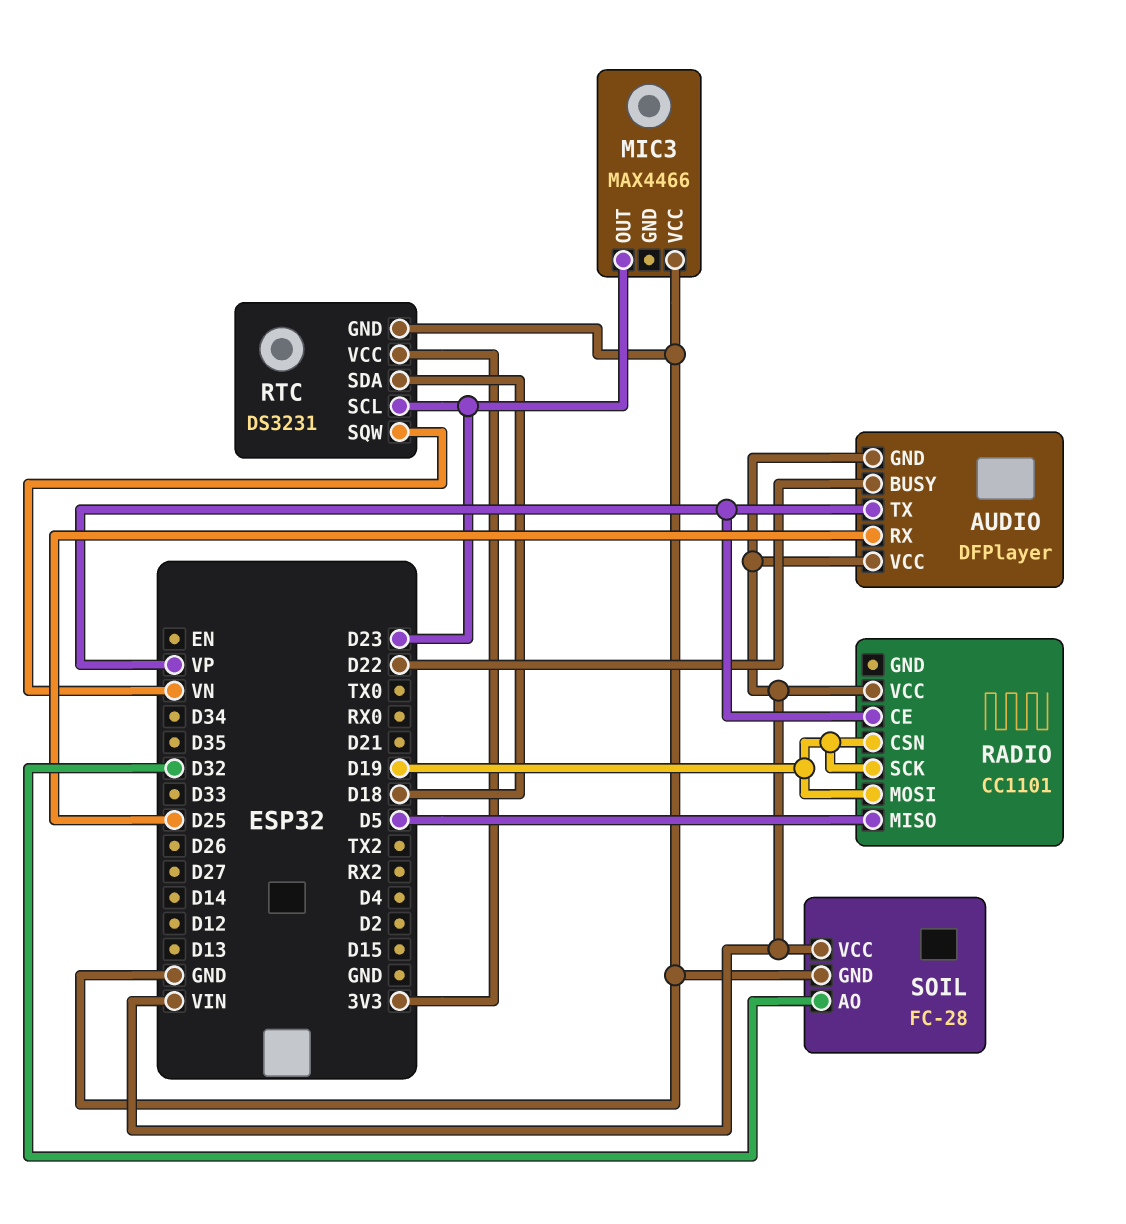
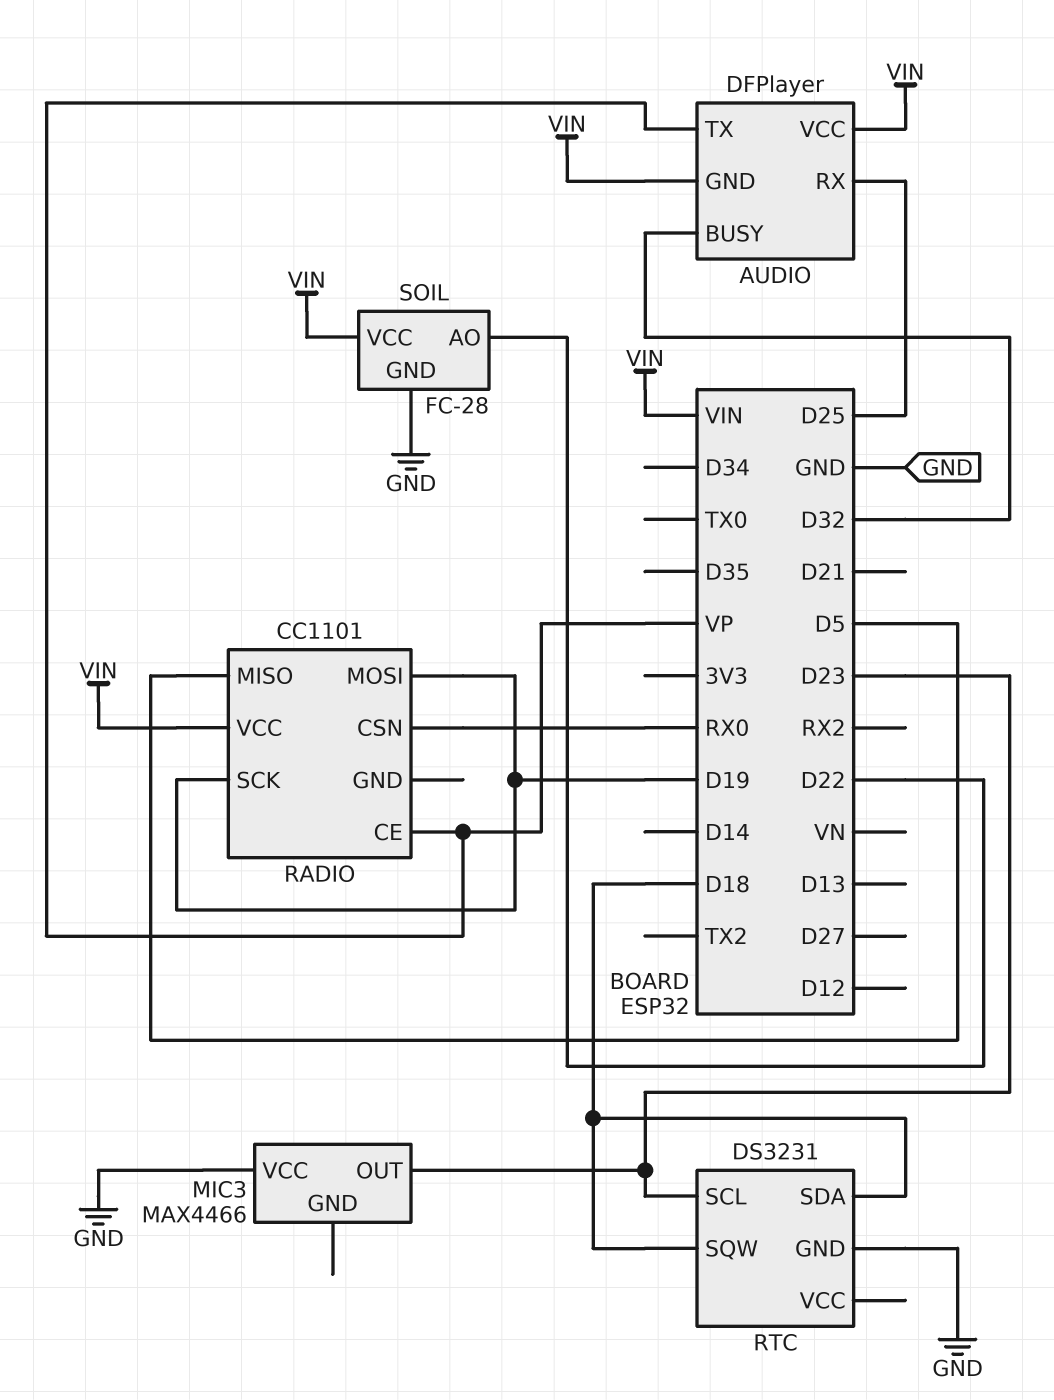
AUDIO pin BUSY: D22 -> D32
RADIO pin CSN: D19 -> RX0
RTC pin SQW: VN -> D18
RTC pin VCC: 3V3 -> none
SOIL pin AO: D32 -> D22

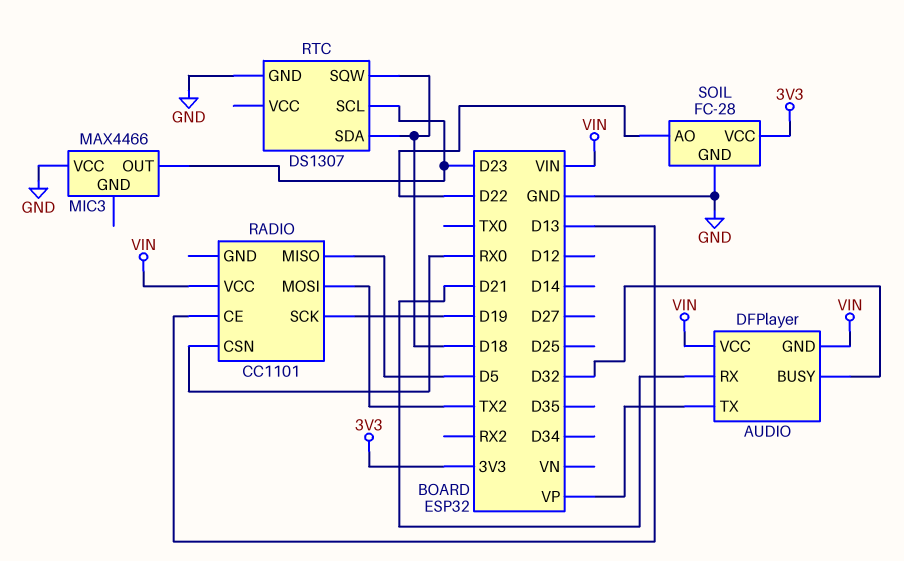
AUDIO pin RX: D25 -> D21
RADIO pin CE: VP -> D13
RADIO pin MOSI: D19 -> TX2
RTC: DS3231 -> DS1307
SOIL pin VCC: VIN -> 3V3

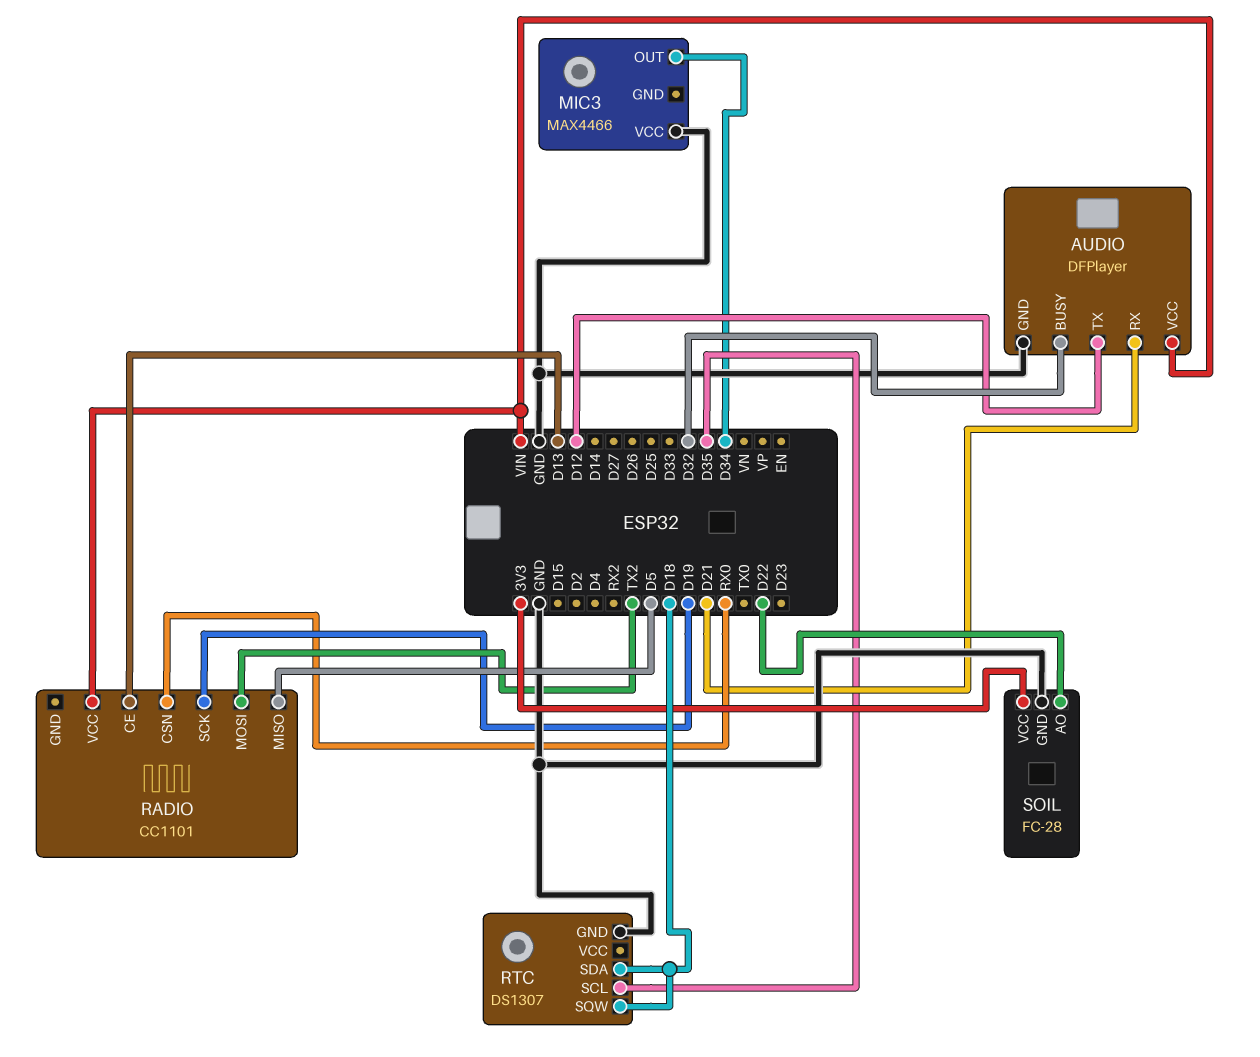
AUDIO pin GND: VIN -> GND
AUDIO pin TX: VP -> D12
MIC3 pin OUT: D23 -> D34
RTC pin SCL: D23 -> D35

